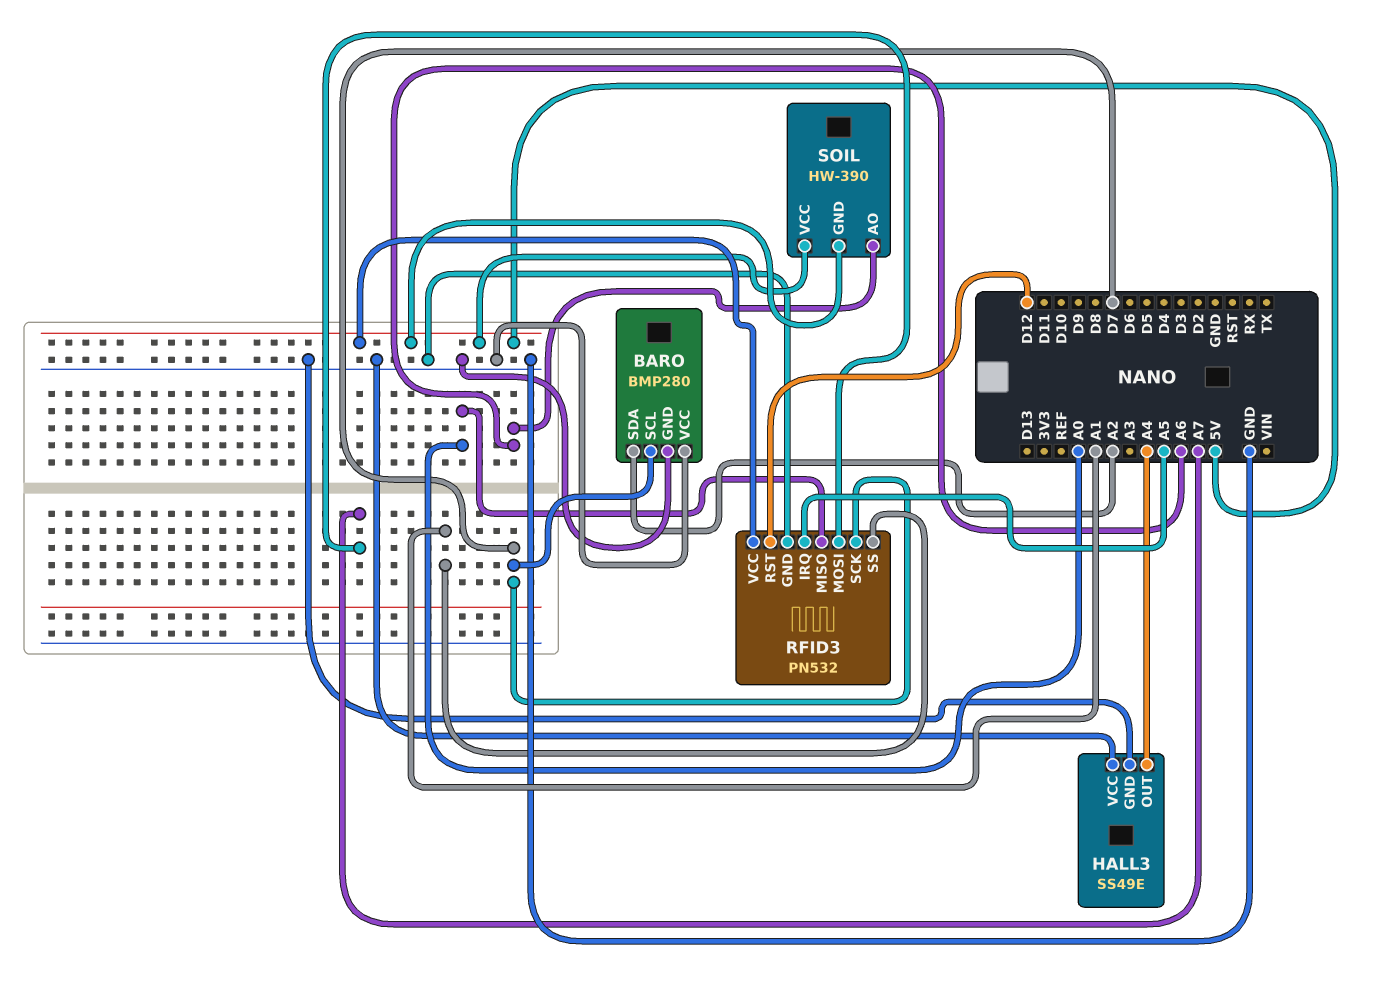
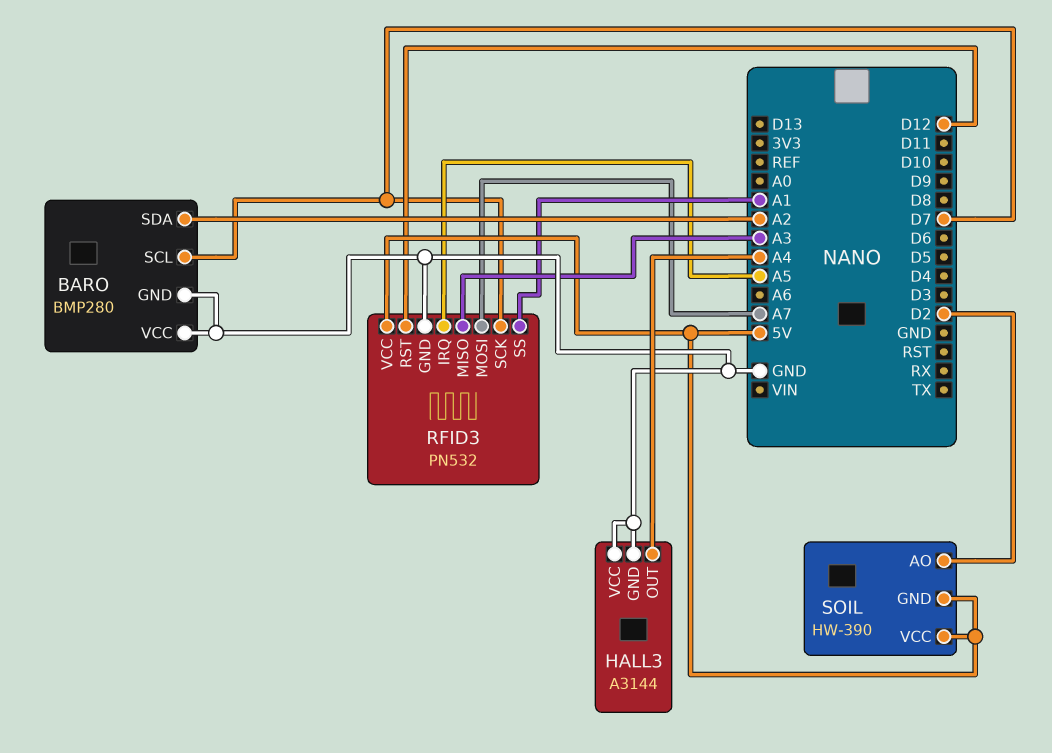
HALL3: SS49E -> A3144
RFID3 pin MISO: A0 -> A3
SOIL pin AO: A6 -> D2

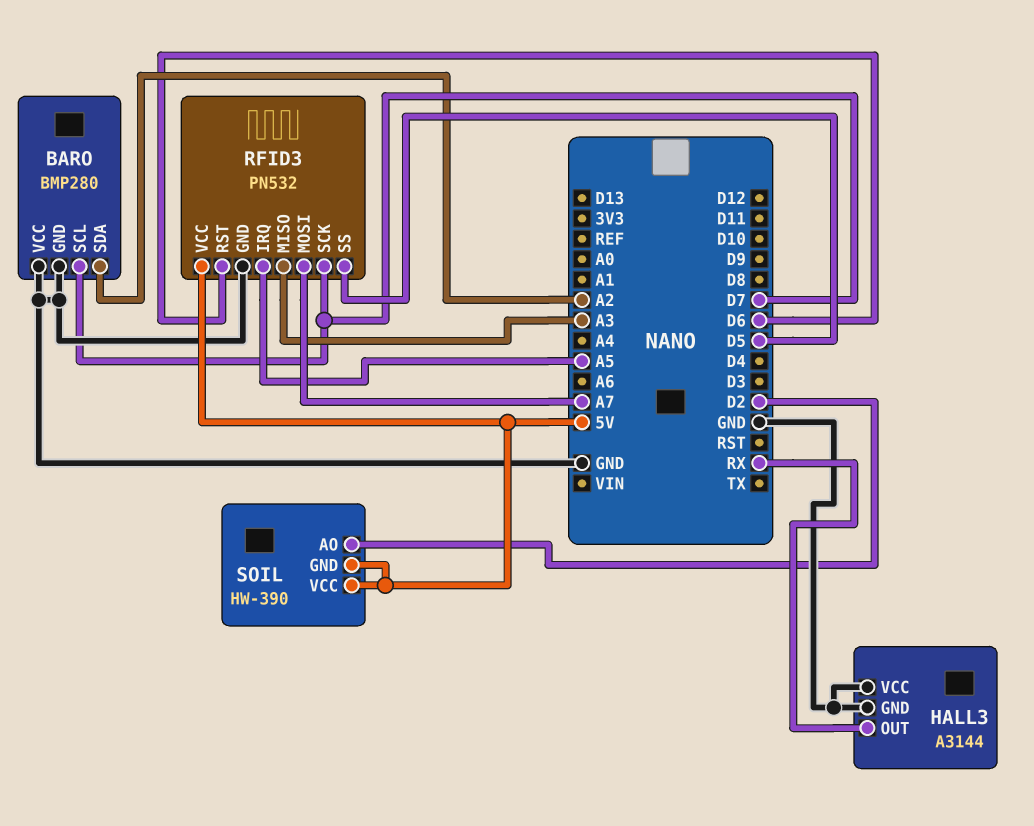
HALL3 pin OUT: A4 -> RX
RFID3 pin RST: D12 -> D6
RFID3 pin SS: A1 -> D5

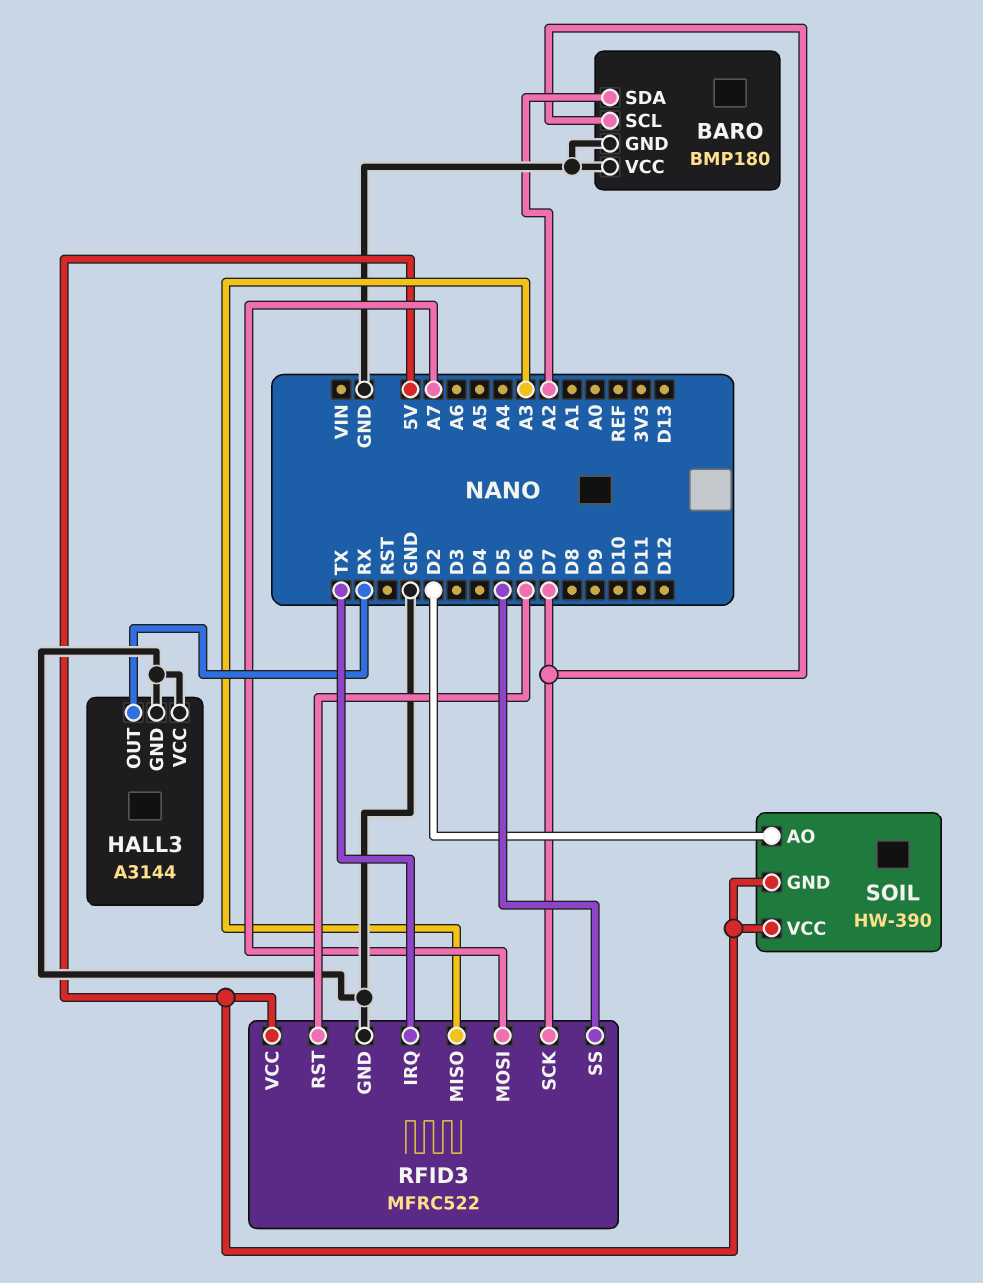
BARO: BMP280 -> BMP180
RFID3: PN532 -> MFRC522
RFID3 pin IRQ: A5 -> TX

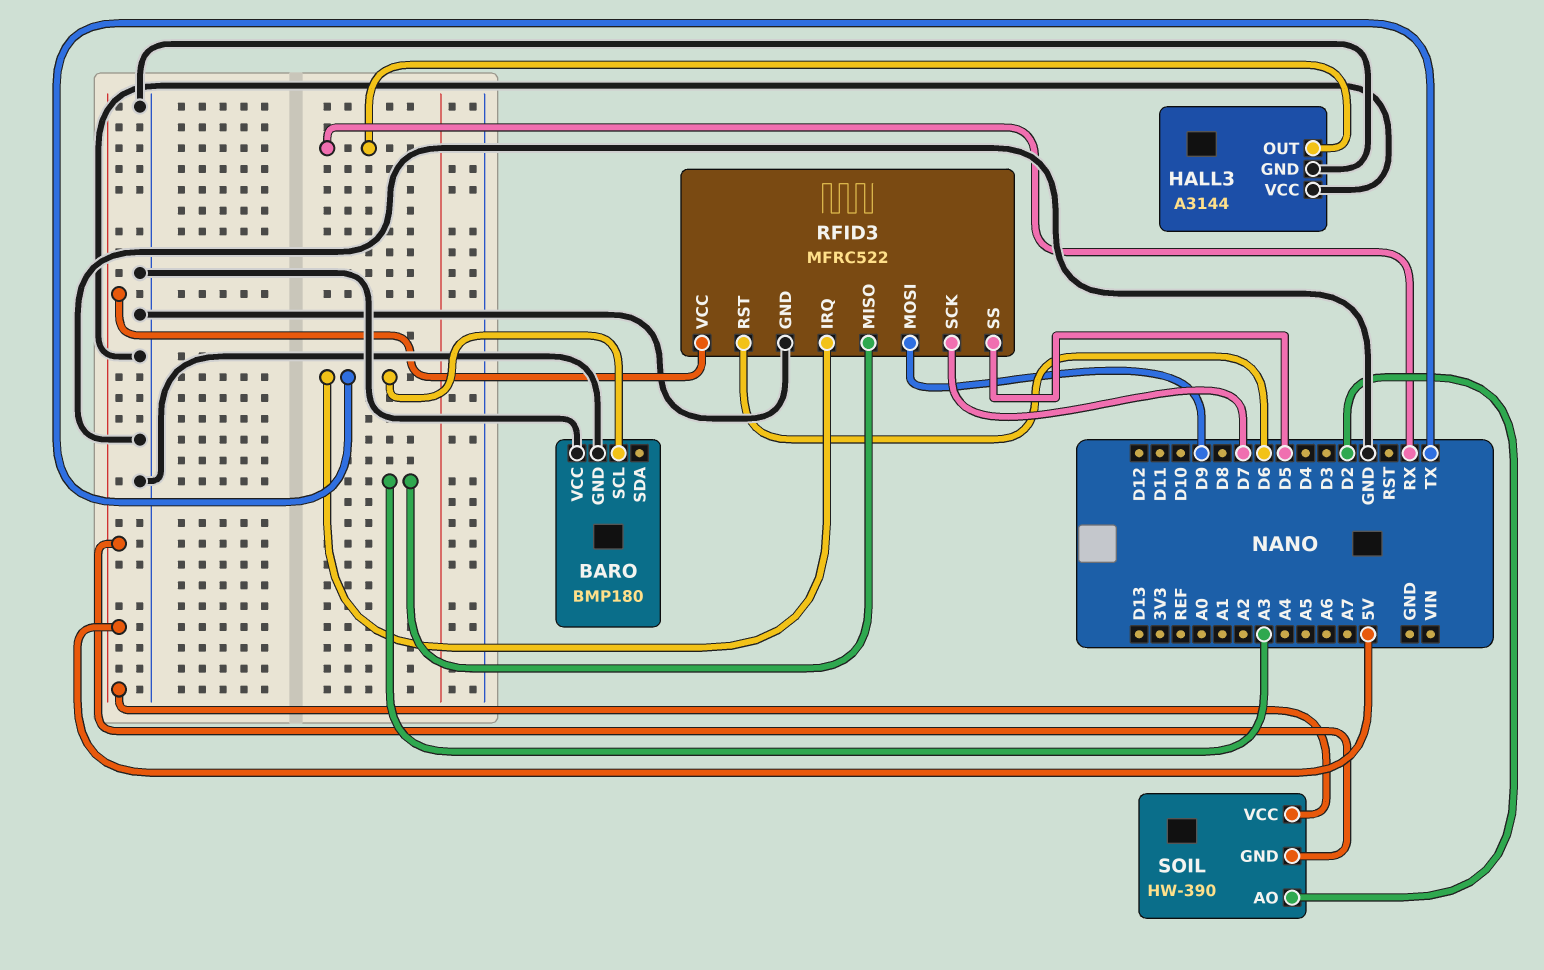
BARO pin SCL: D7 -> TX
BARO pin SDA: A2 -> none
RFID3 pin MOSI: A7 -> D9

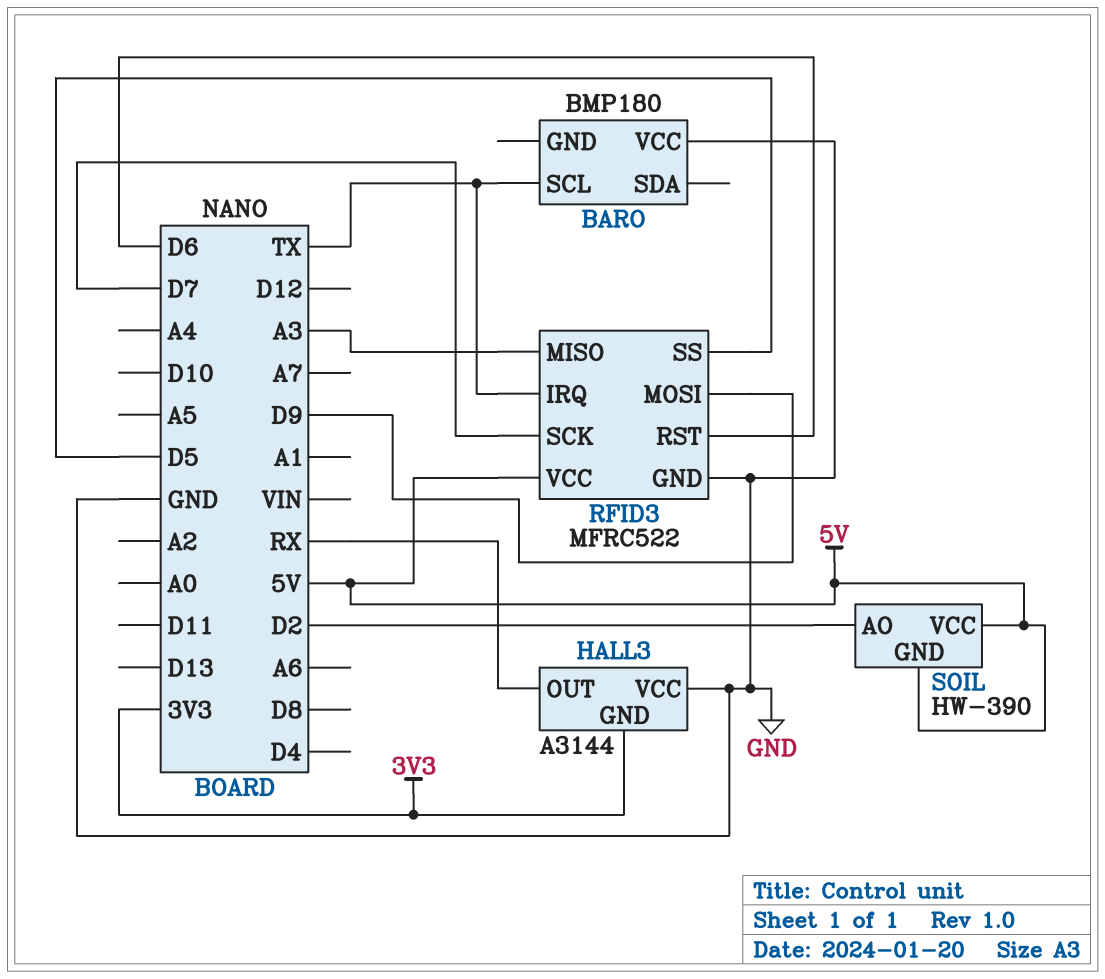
BARO pin GND: GND -> none
HALL3 pin GND: GND -> 3V3

